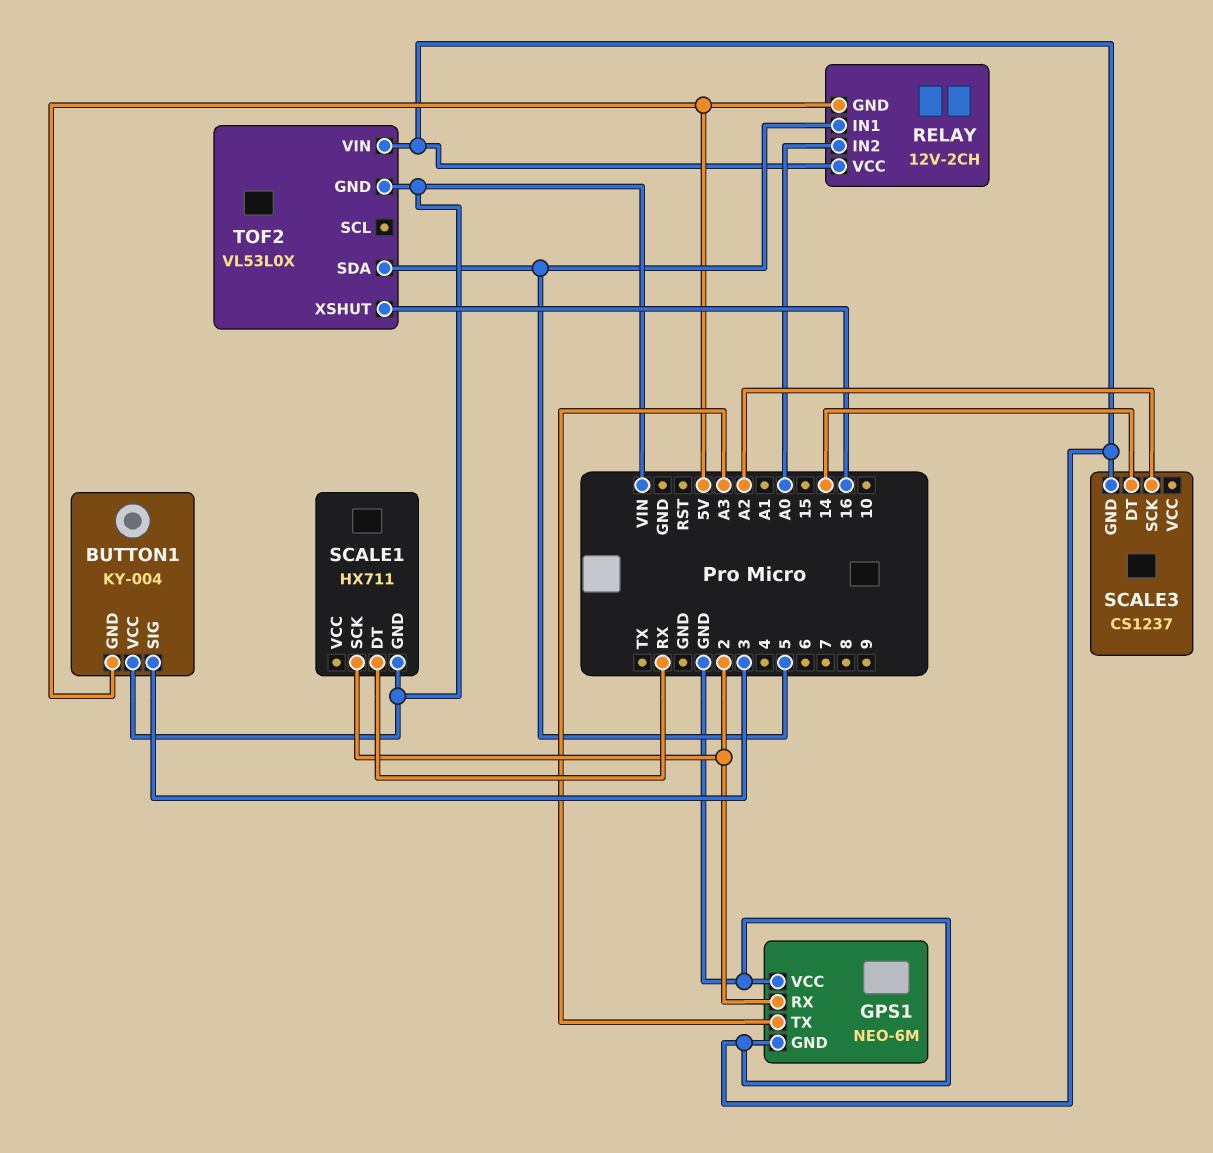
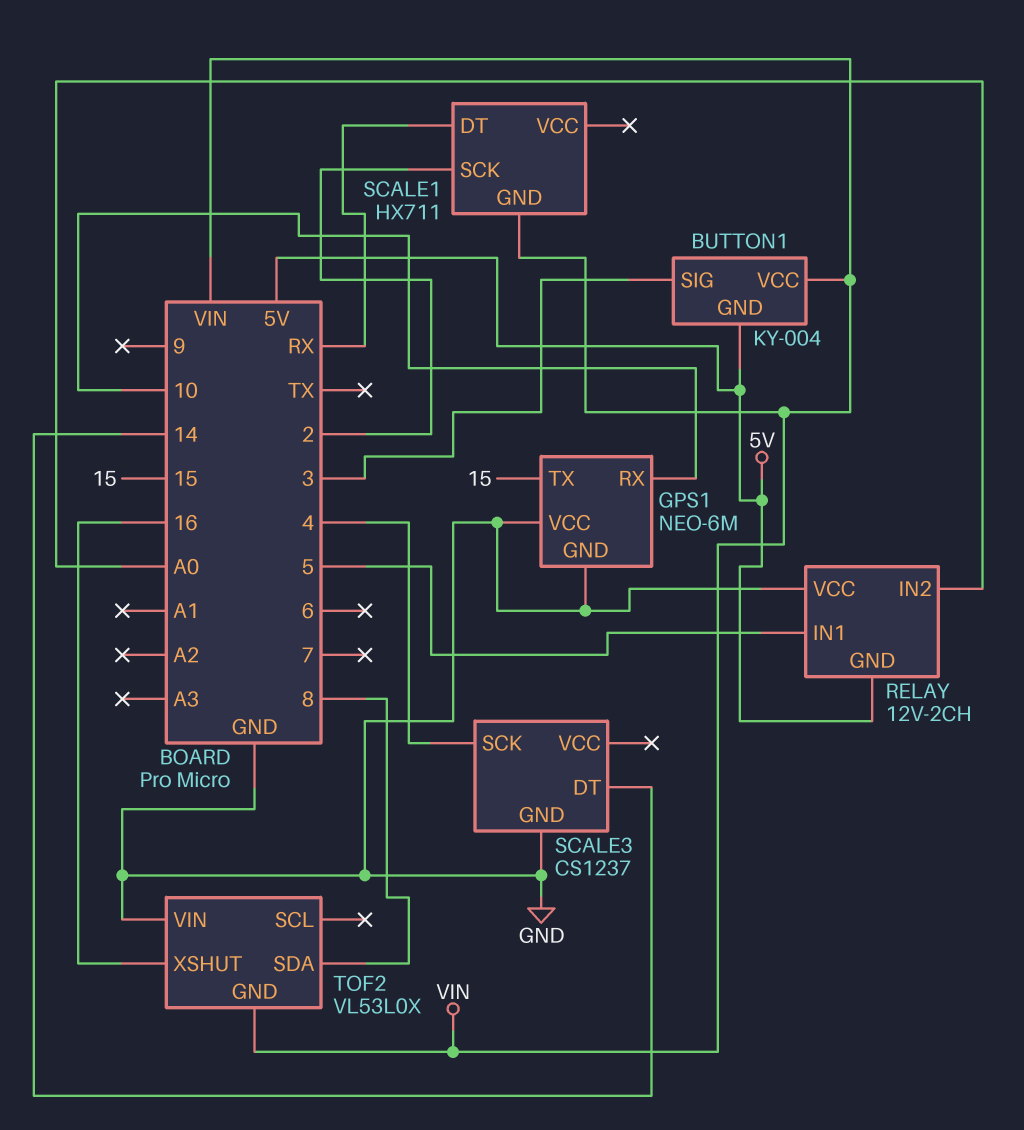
GPS1 pin RX: 2 -> 10
GPS1 pin TX: A3 -> 15
SCALE3 pin SCK: A2 -> 4
TOF2 pin SDA: 5 -> 8

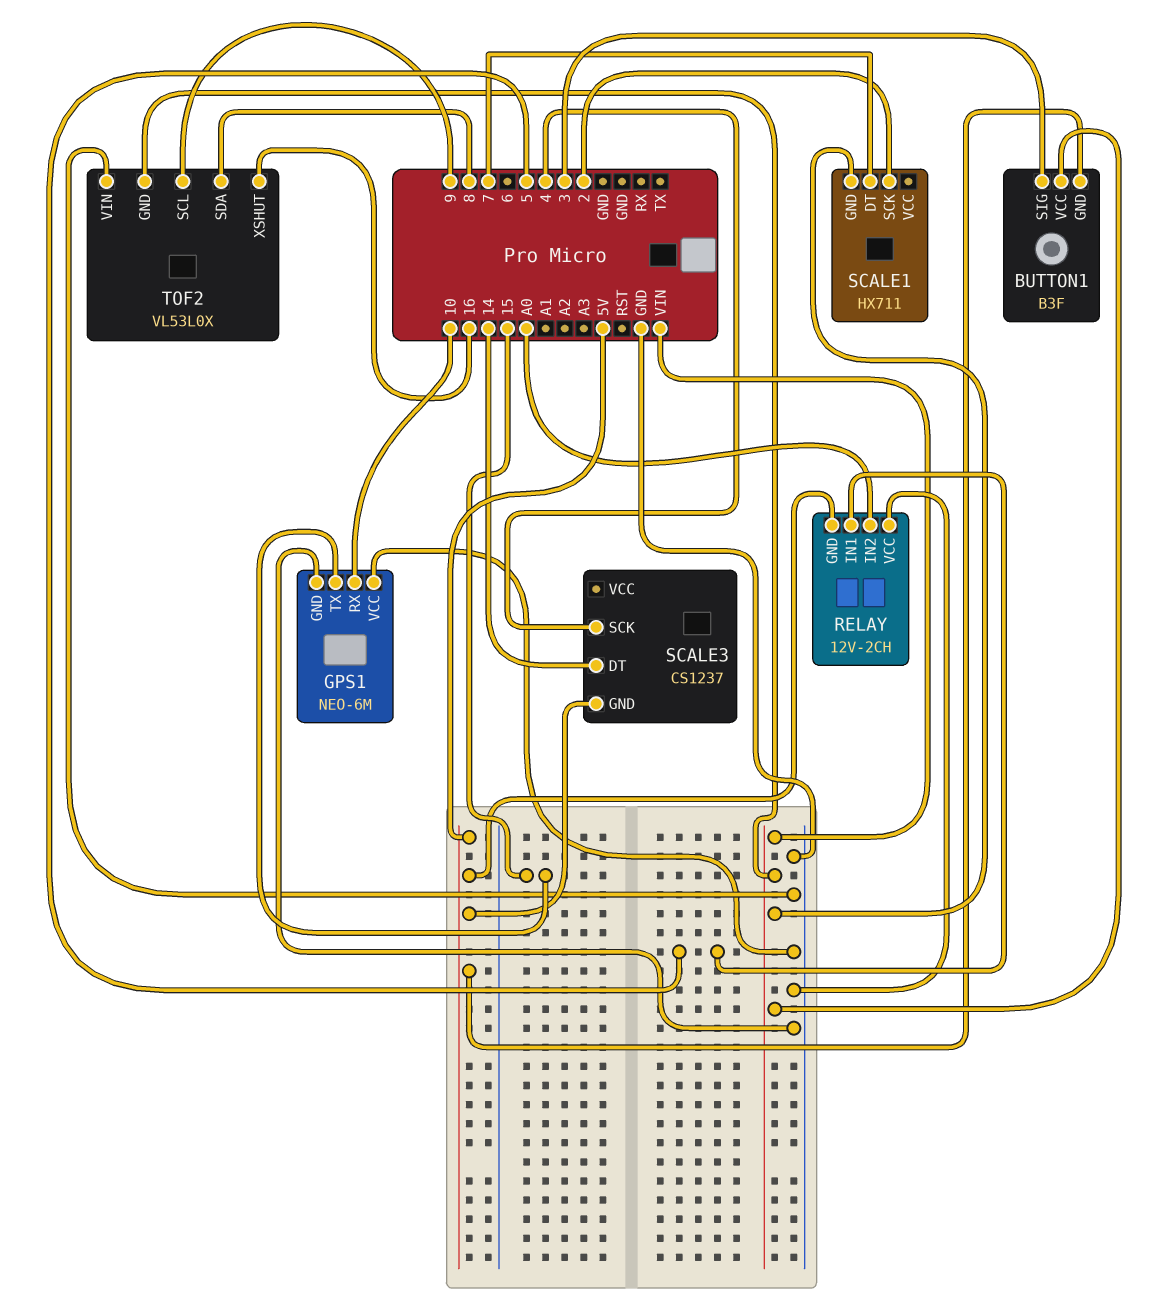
BUTTON1: KY-004 -> B3F
SCALE1 pin DT: RX -> 7
SCALE3 pin GND: GND -> 5V
TOF2 pin SCL: none -> 9

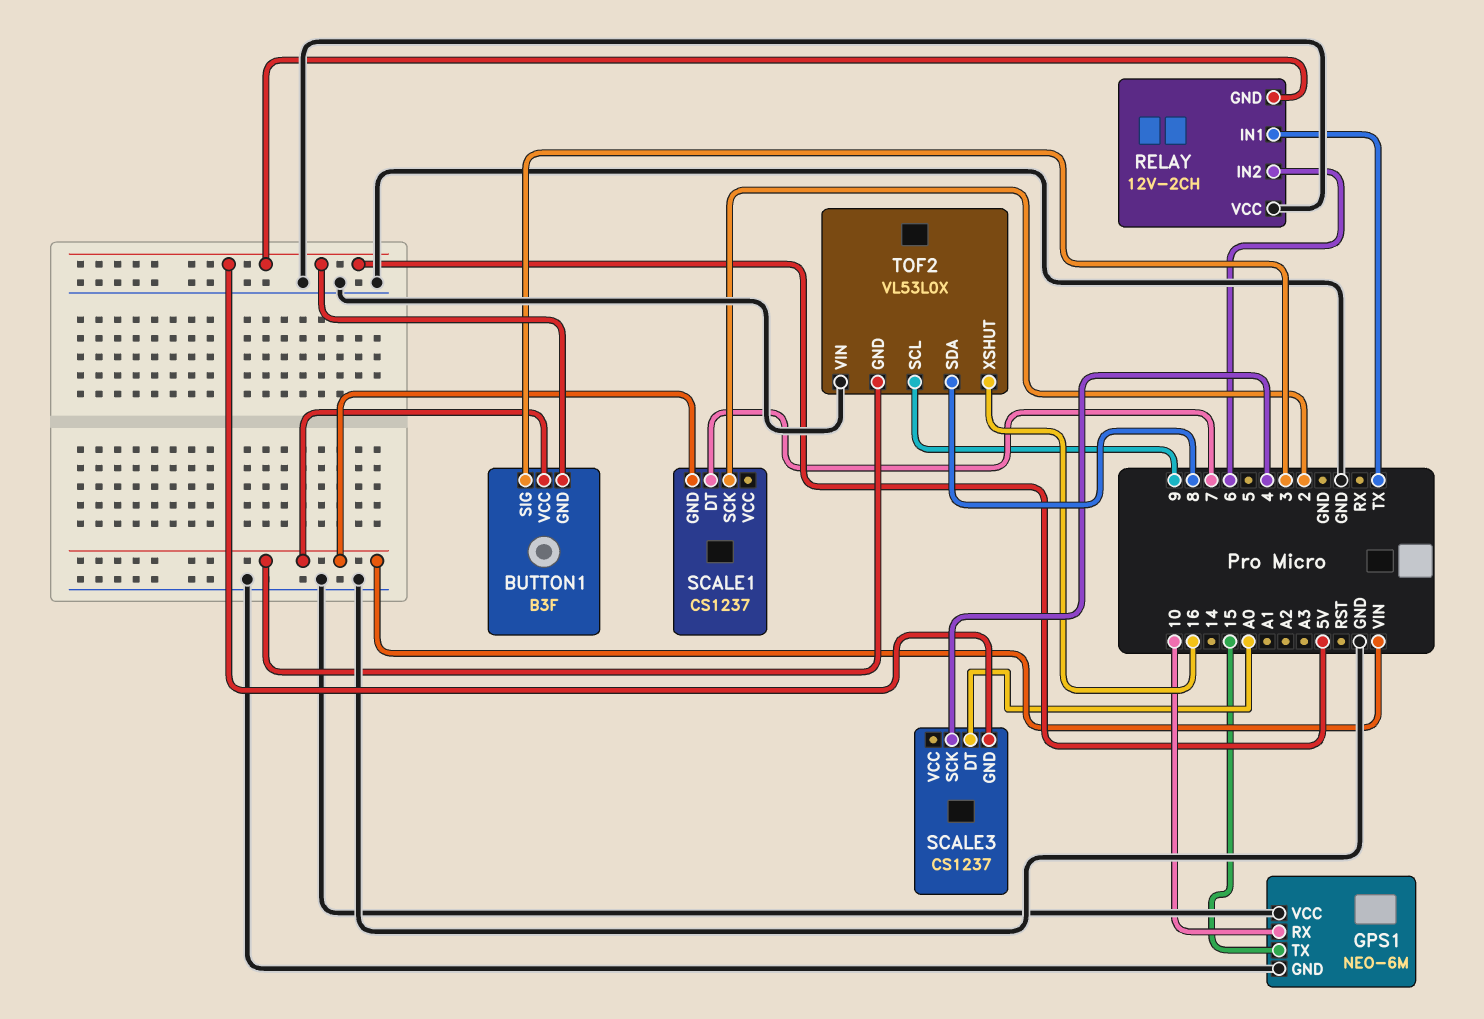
RELAY pin IN1: 5 -> TX
RELAY pin IN2: A0 -> 6
SCALE1: HX711 -> CS1237
SCALE3 pin DT: 14 -> A0

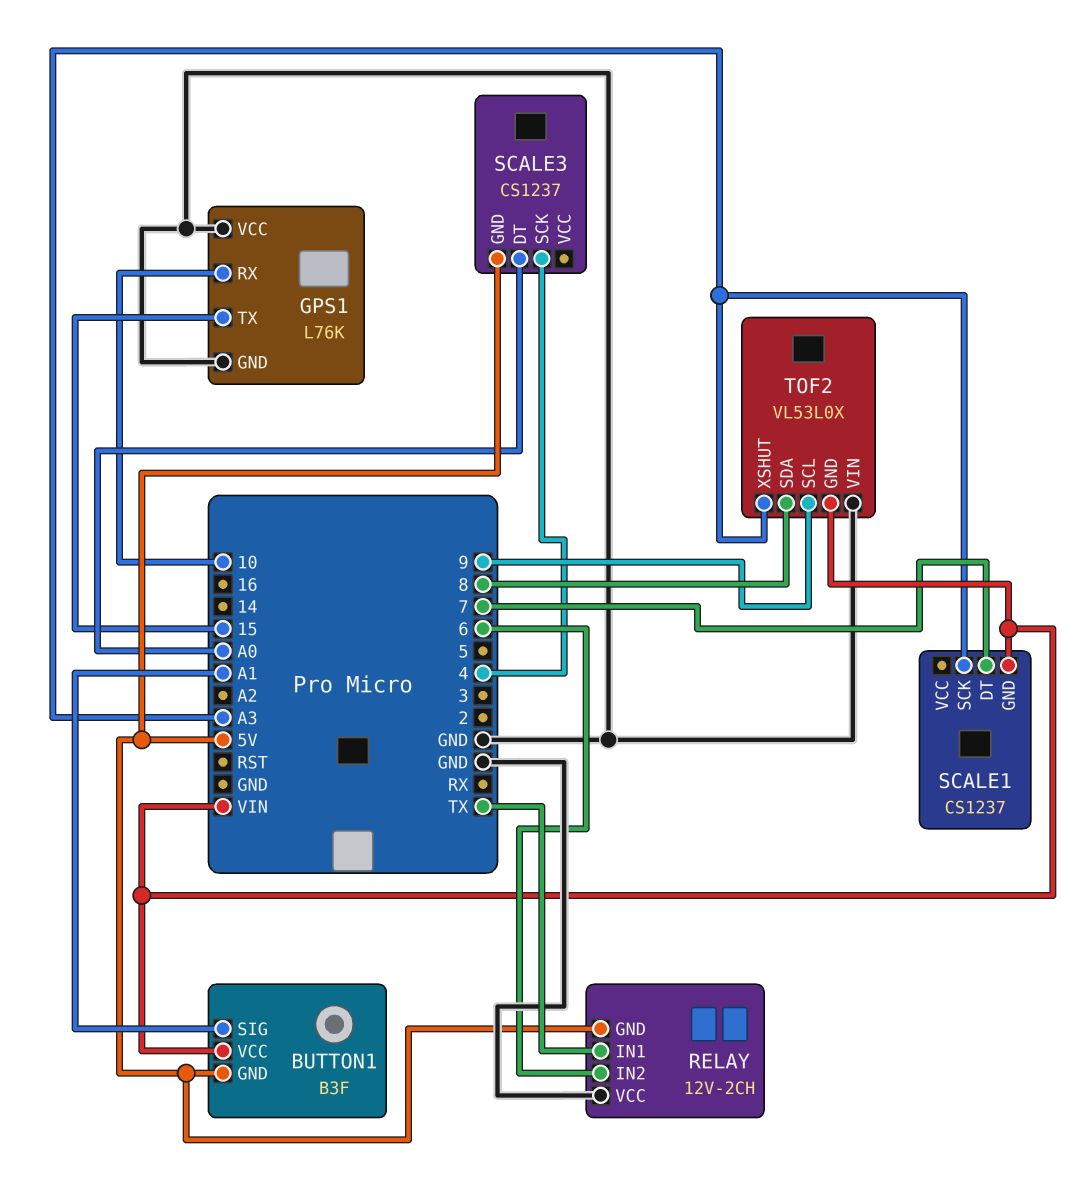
BUTTON1 pin SIG: 3 -> A1
GPS1: NEO-6M -> L76K
SCALE1 pin SCK: 2 -> A3
TOF2 pin XSHUT: 16 -> A3

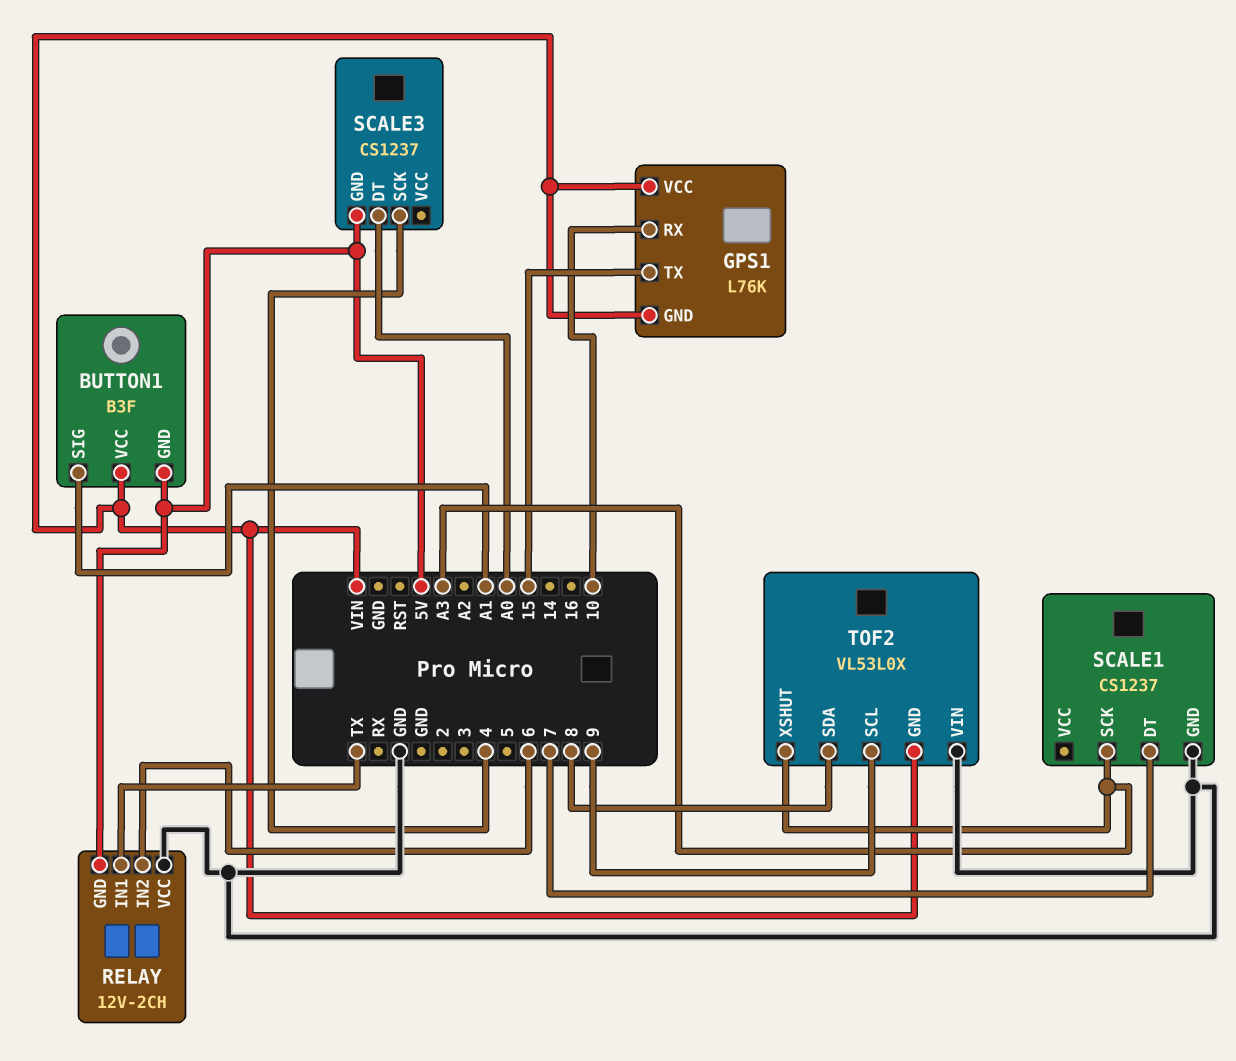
GPS1 pin GND: GND -> VIN
GPS1 pin VCC: GND -> VIN
SCALE1 pin GND: VIN -> GND

